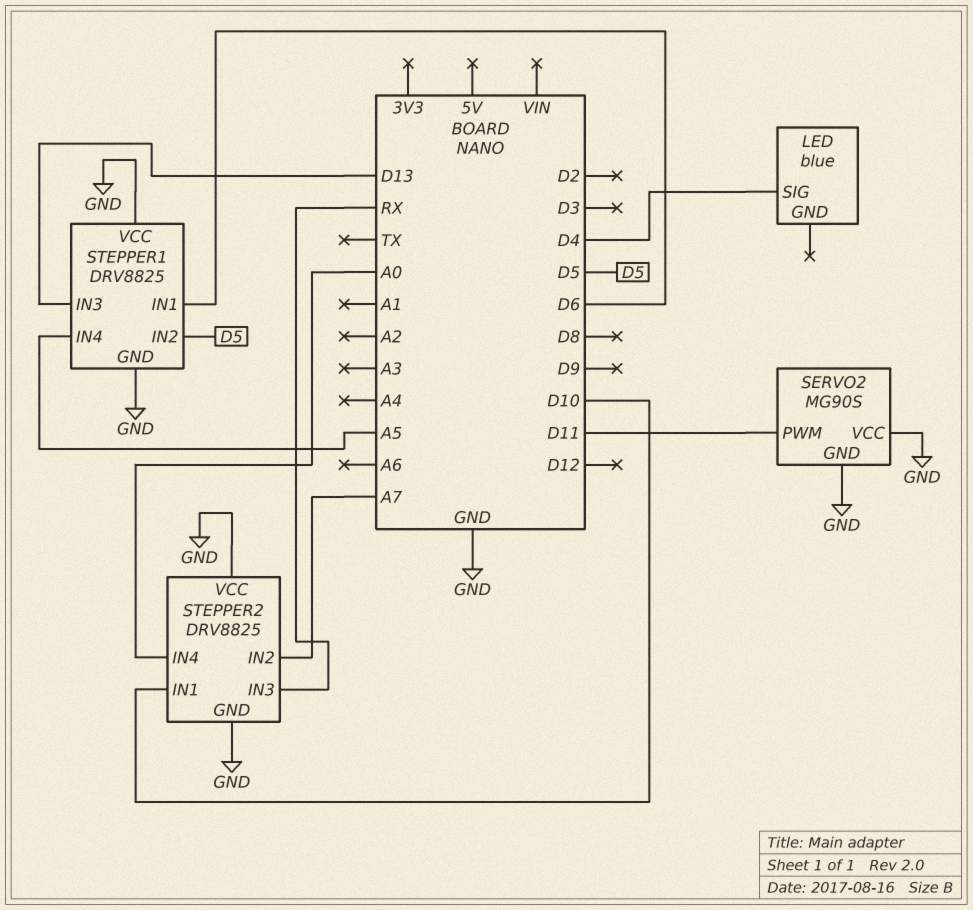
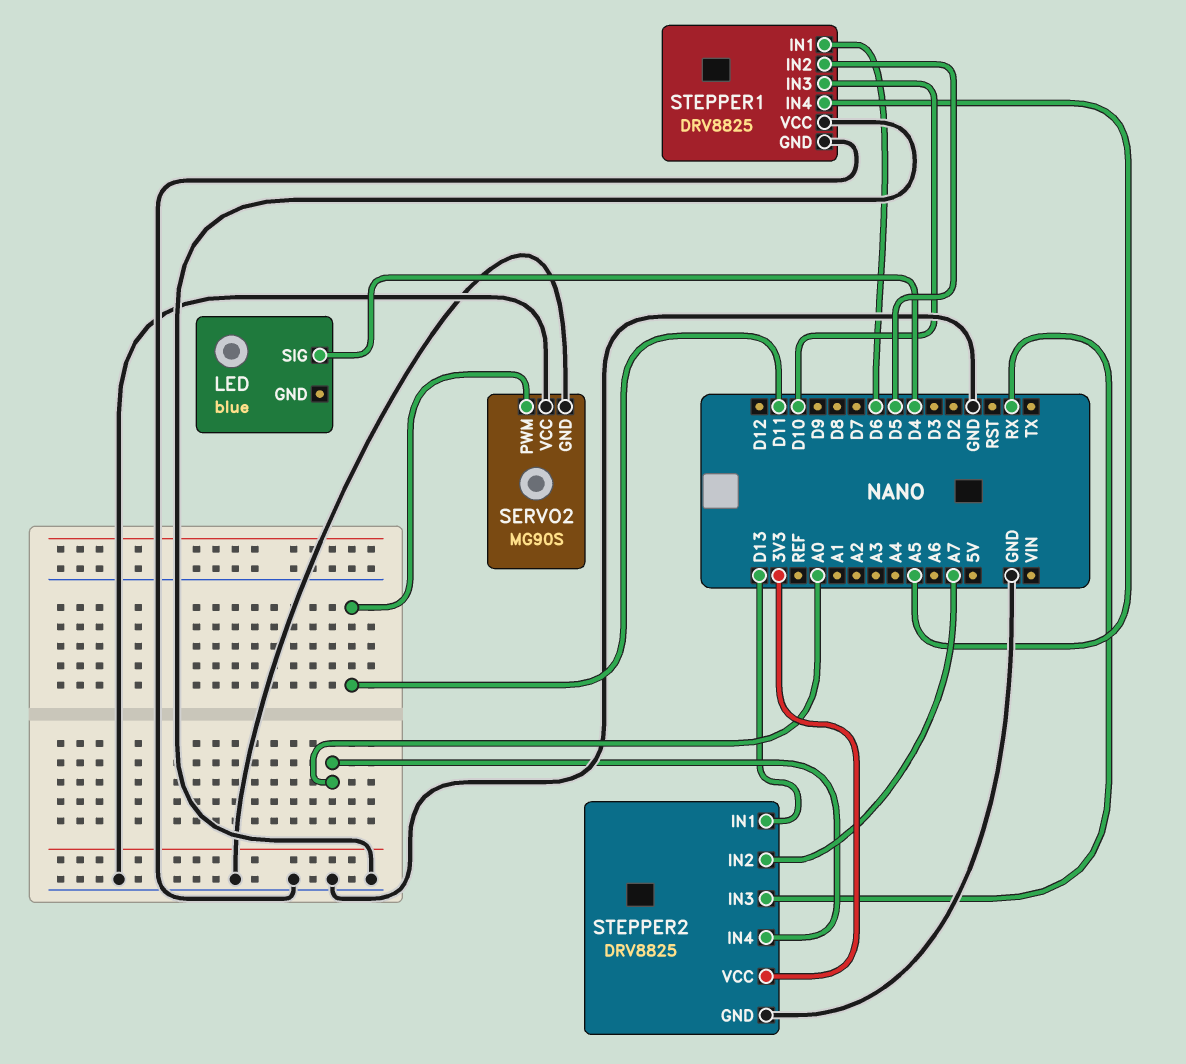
STEPPER1 pin IN3: D13 -> D10
STEPPER2 pin IN1: D10 -> D13
STEPPER2 pin VCC: GND -> 3V3

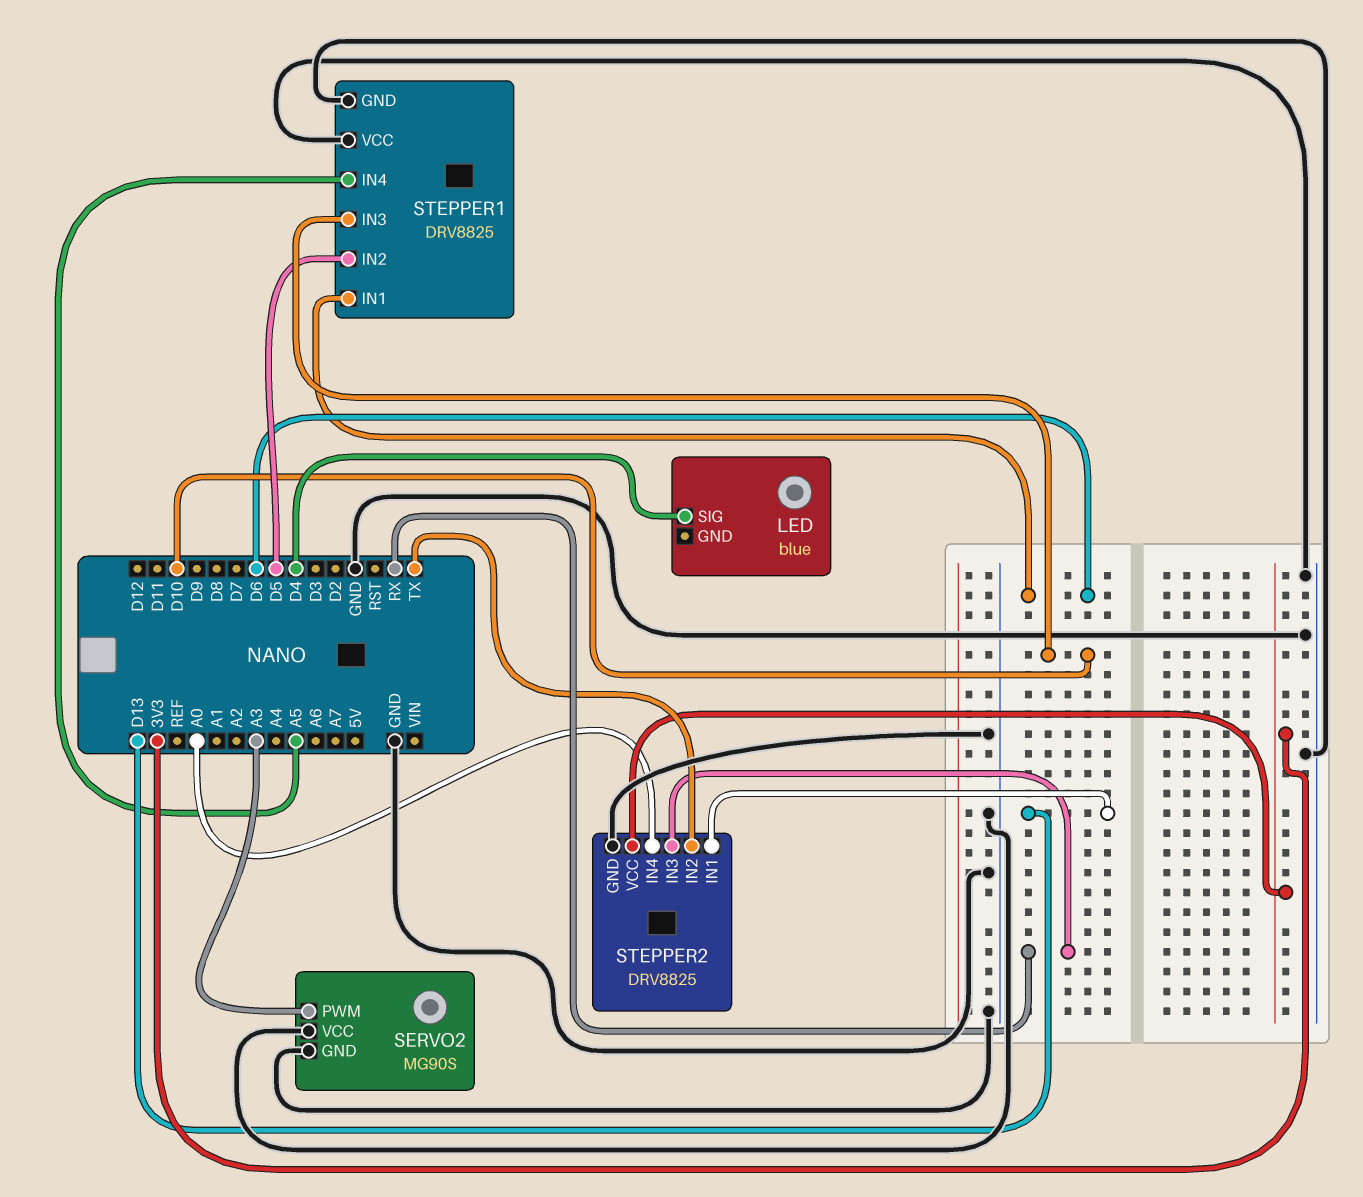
SERVO2 pin PWM: D11 -> A3
STEPPER2 pin IN2: A7 -> TX

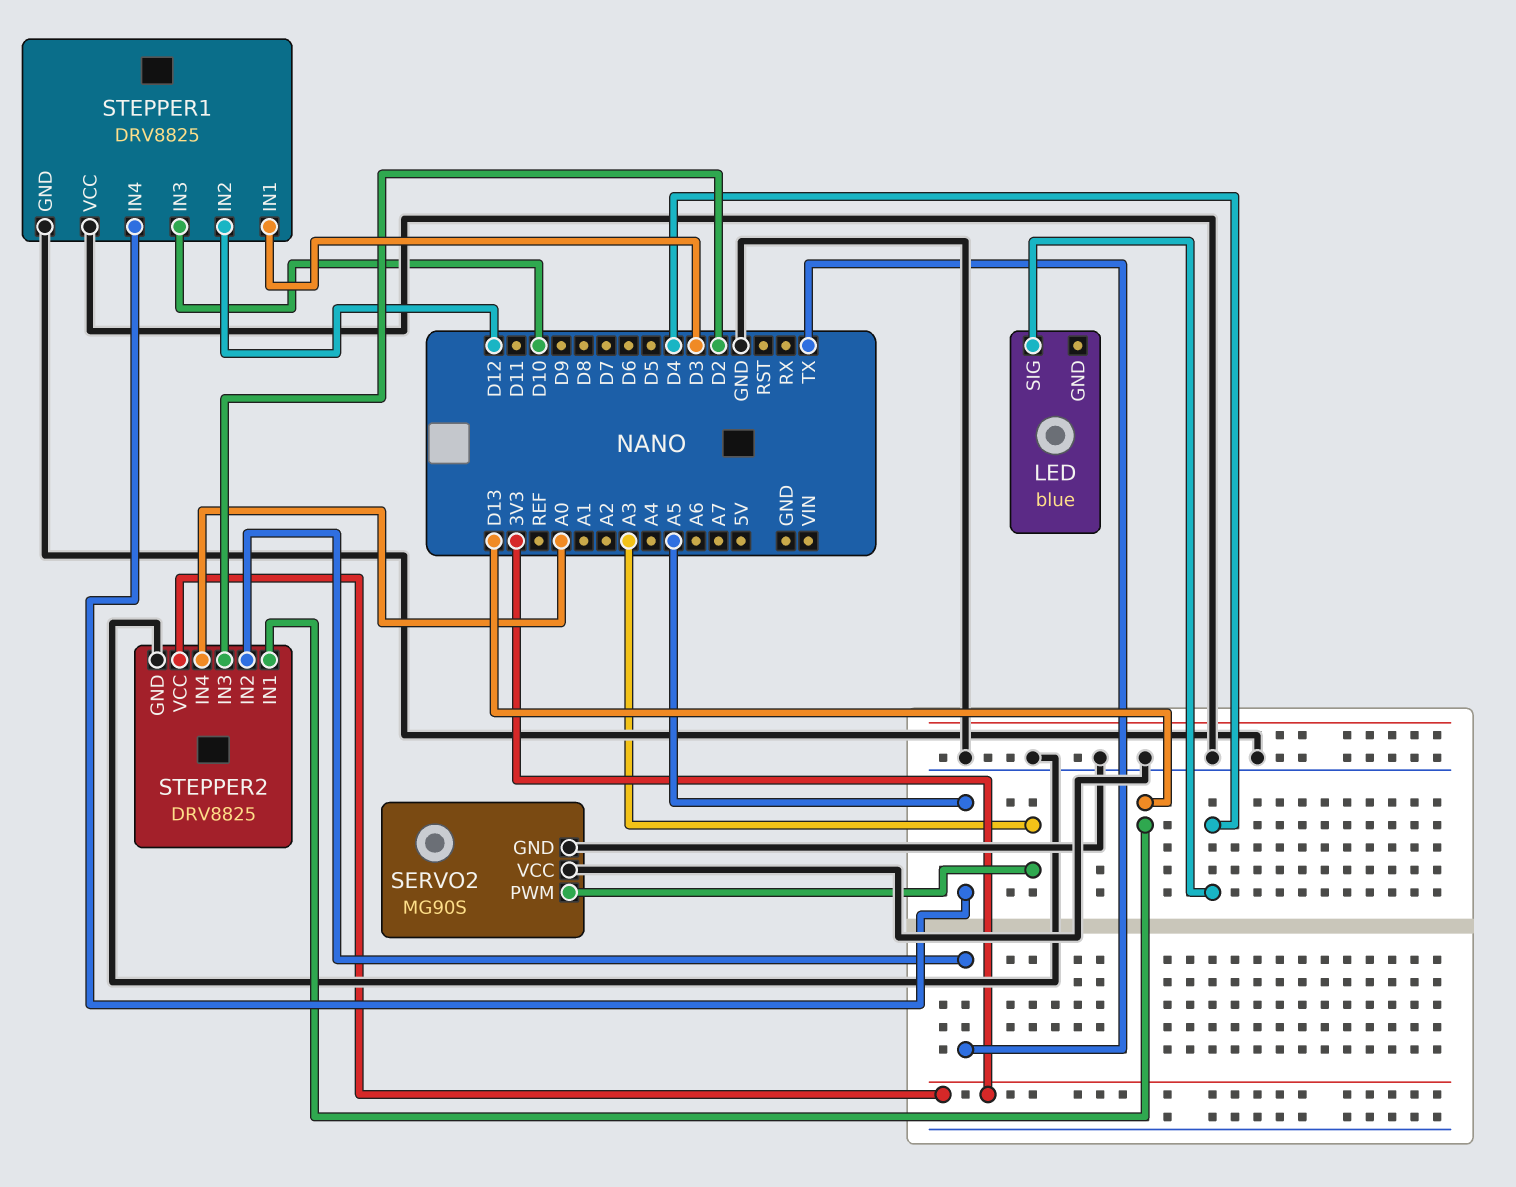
STEPPER1 pin IN1: D6 -> D3
STEPPER1 pin IN2: D5 -> D12
STEPPER2 pin IN3: RX -> D2

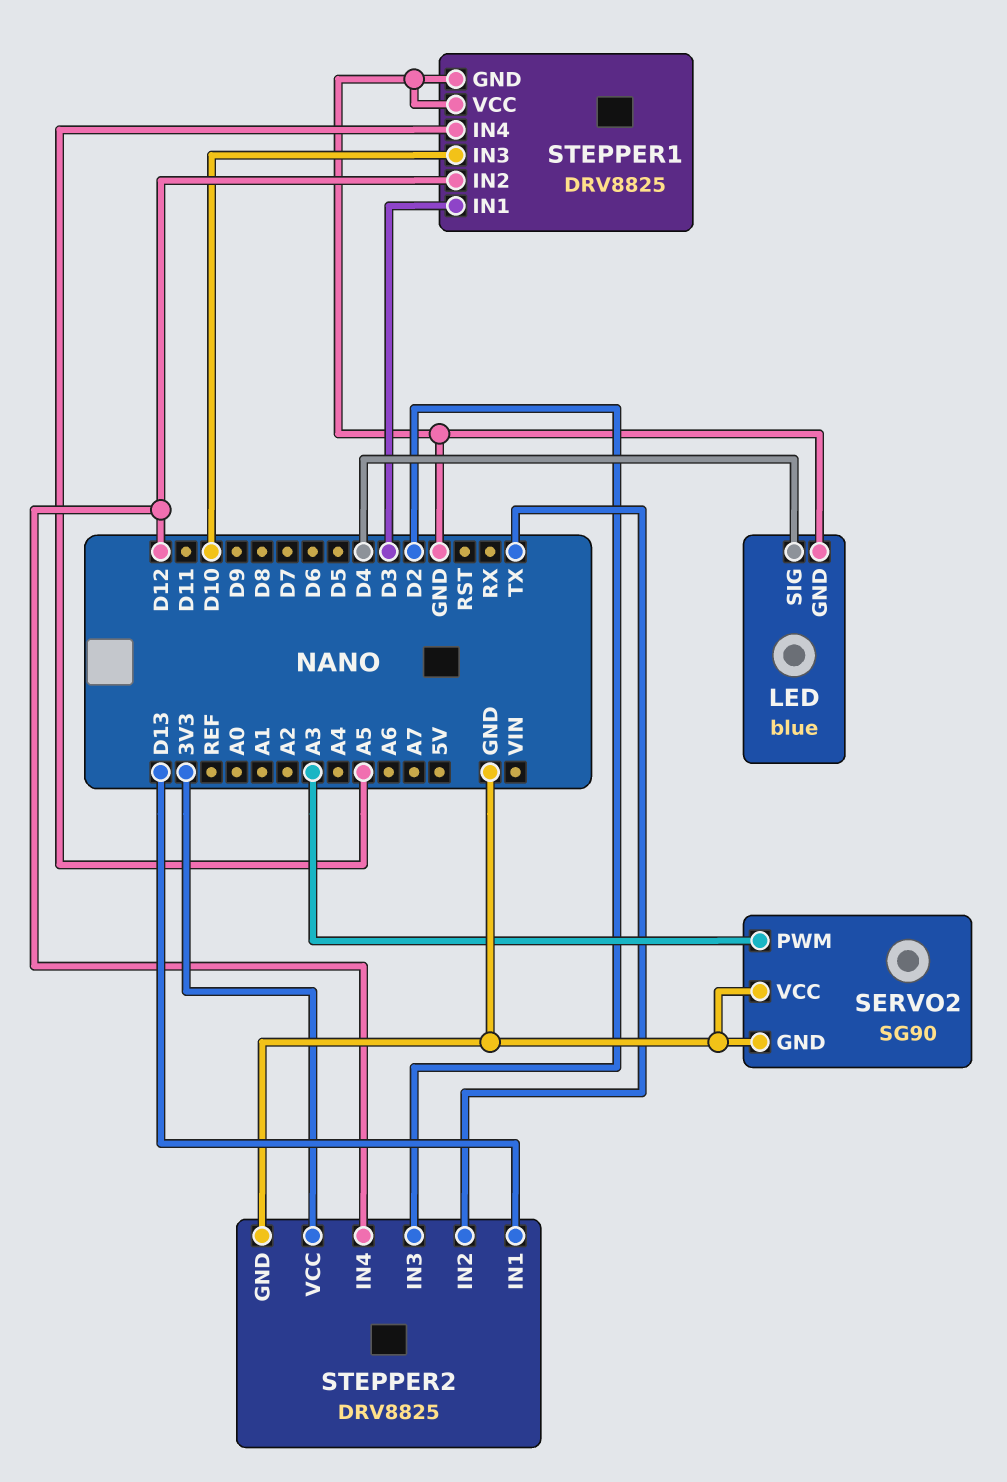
LED pin GND: none -> GND
SERVO2: MG90S -> SG90
STEPPER2 pin IN4: A0 -> D12

